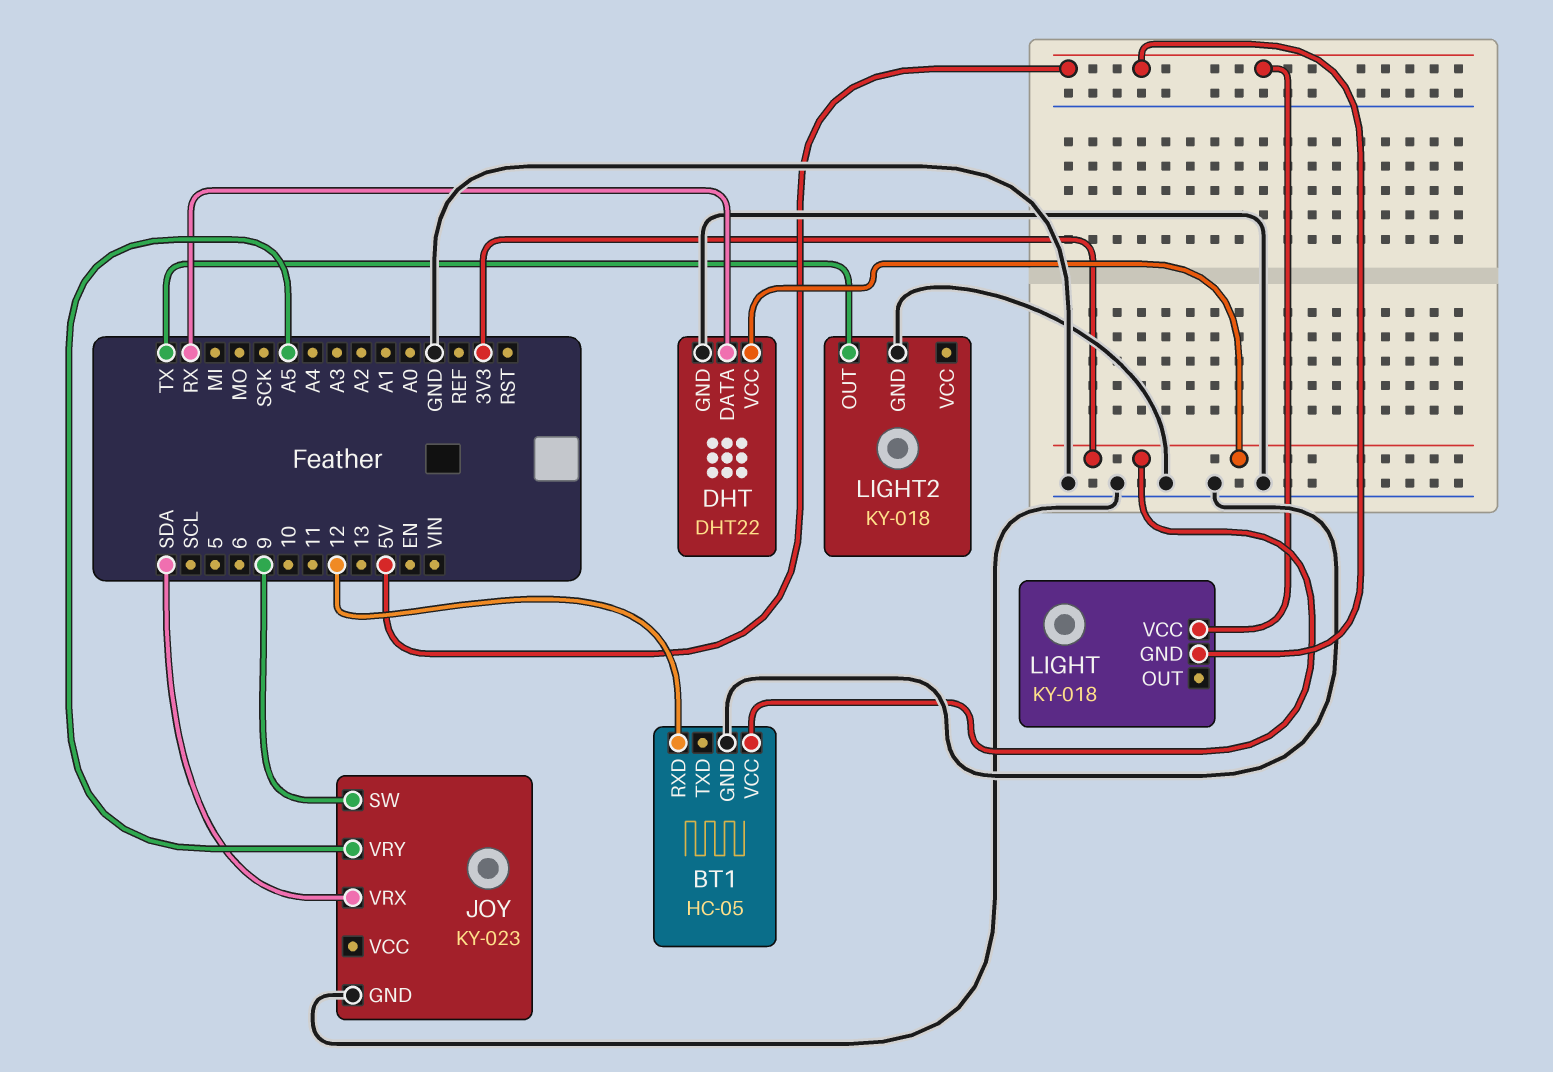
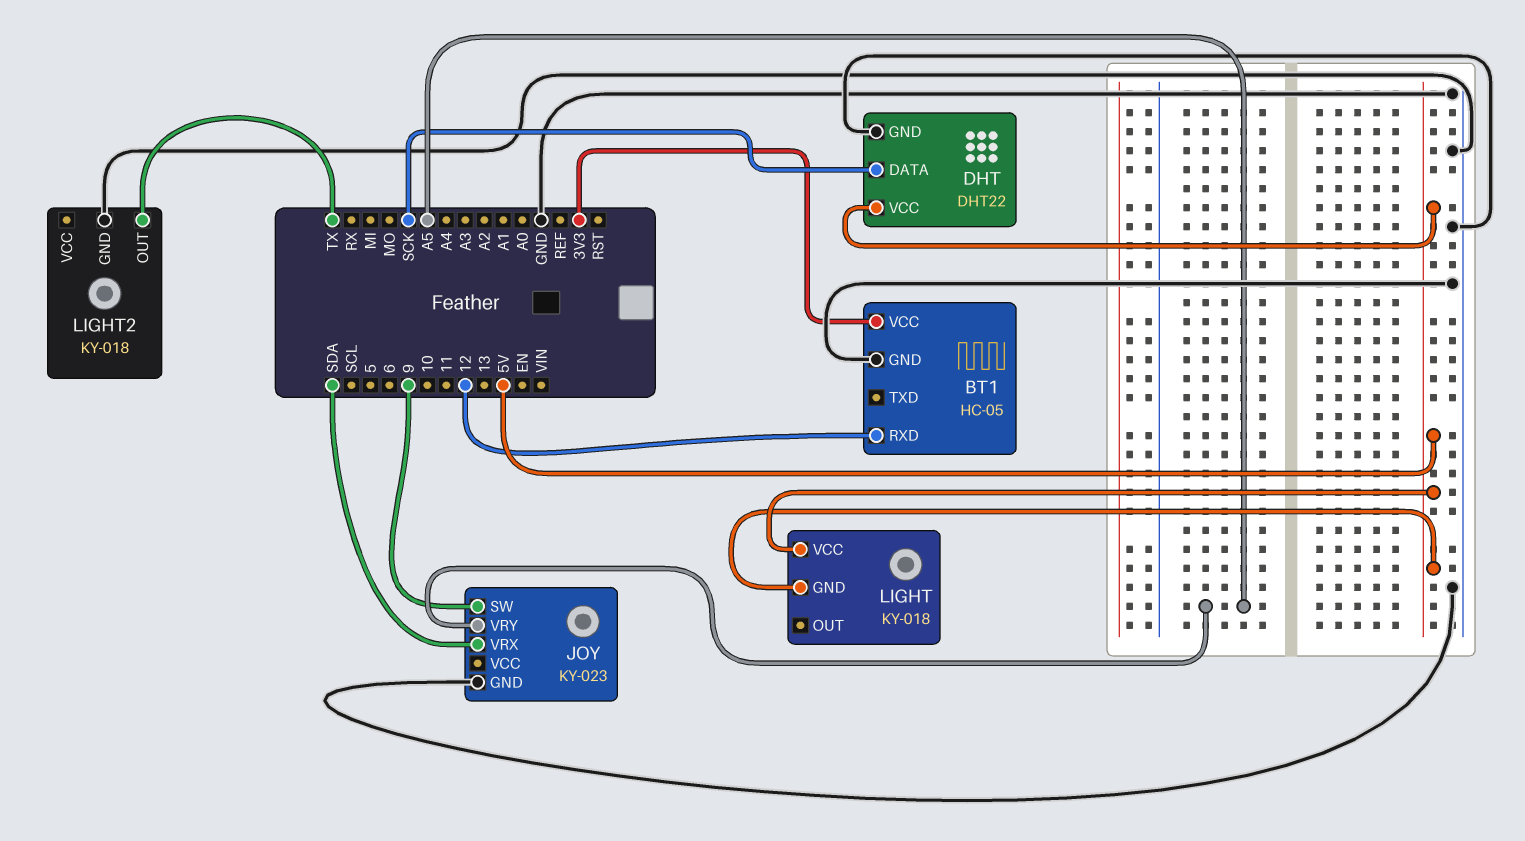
DHT pin DATA: RX -> SCK
DHT pin VCC: 3V3 -> 5V

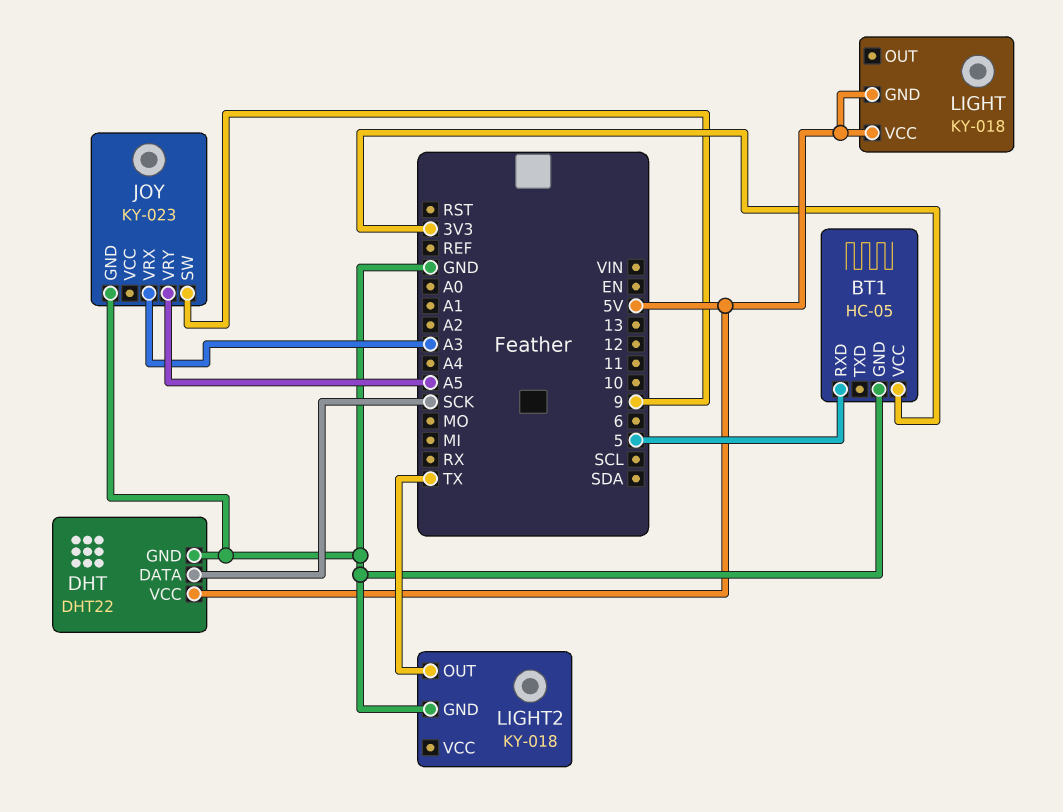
BT1 pin RXD: 12 -> 5
JOY pin VRX: SDA -> A3

